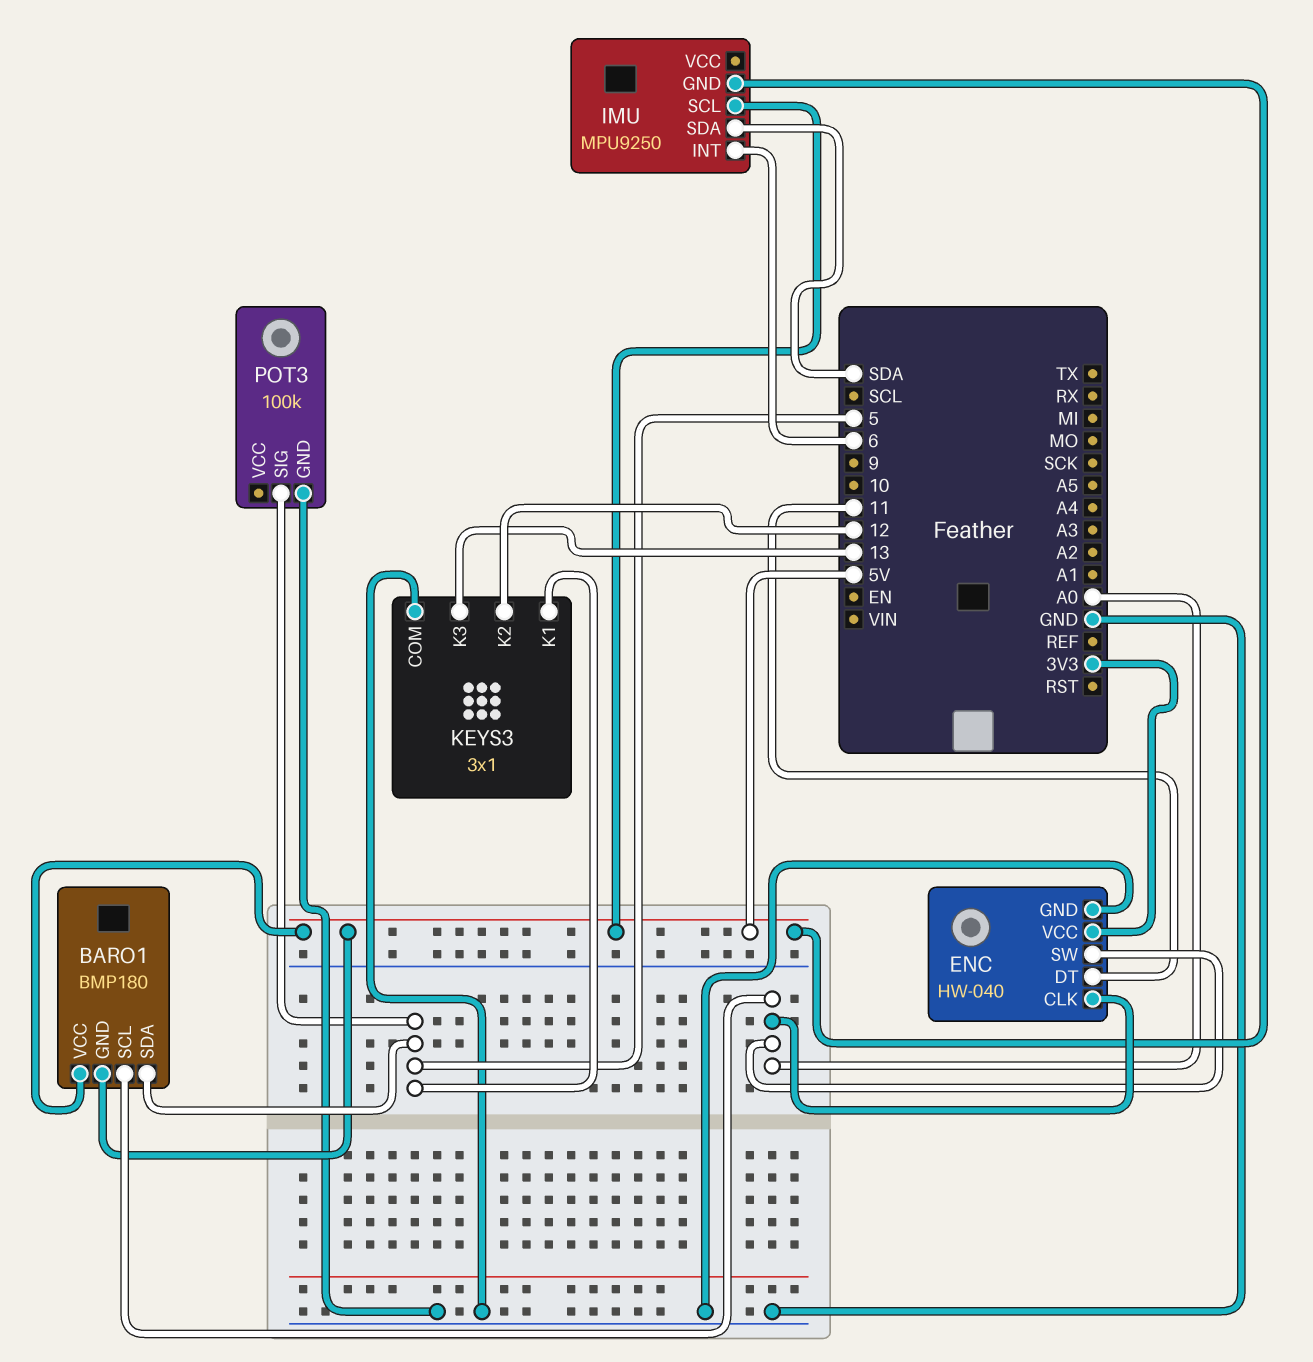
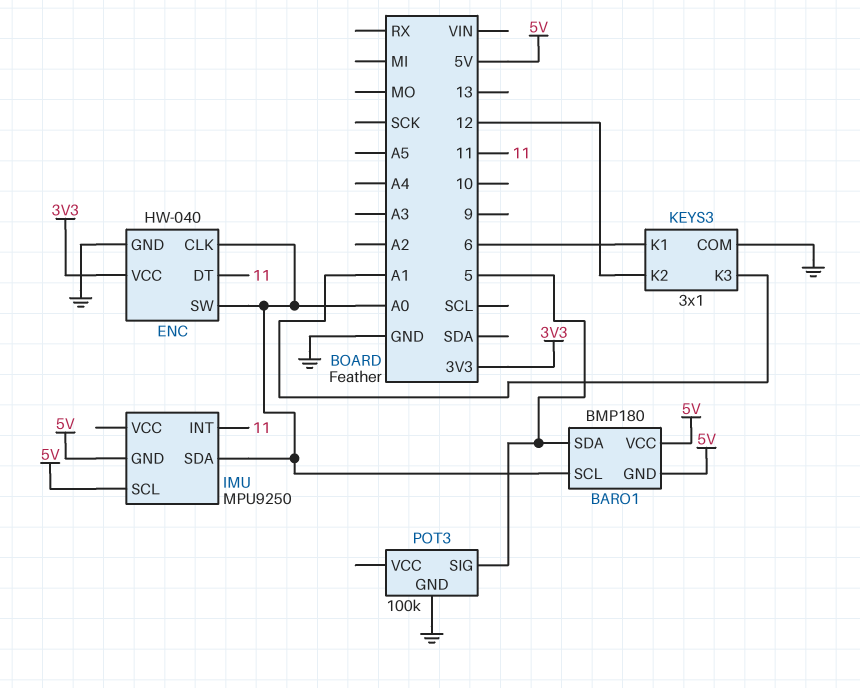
IMU pin INT: 6 -> 11
IMU pin SDA: SDA -> A0
KEYS3 pin K1: 5 -> 6
KEYS3 pin K3: 13 -> A1

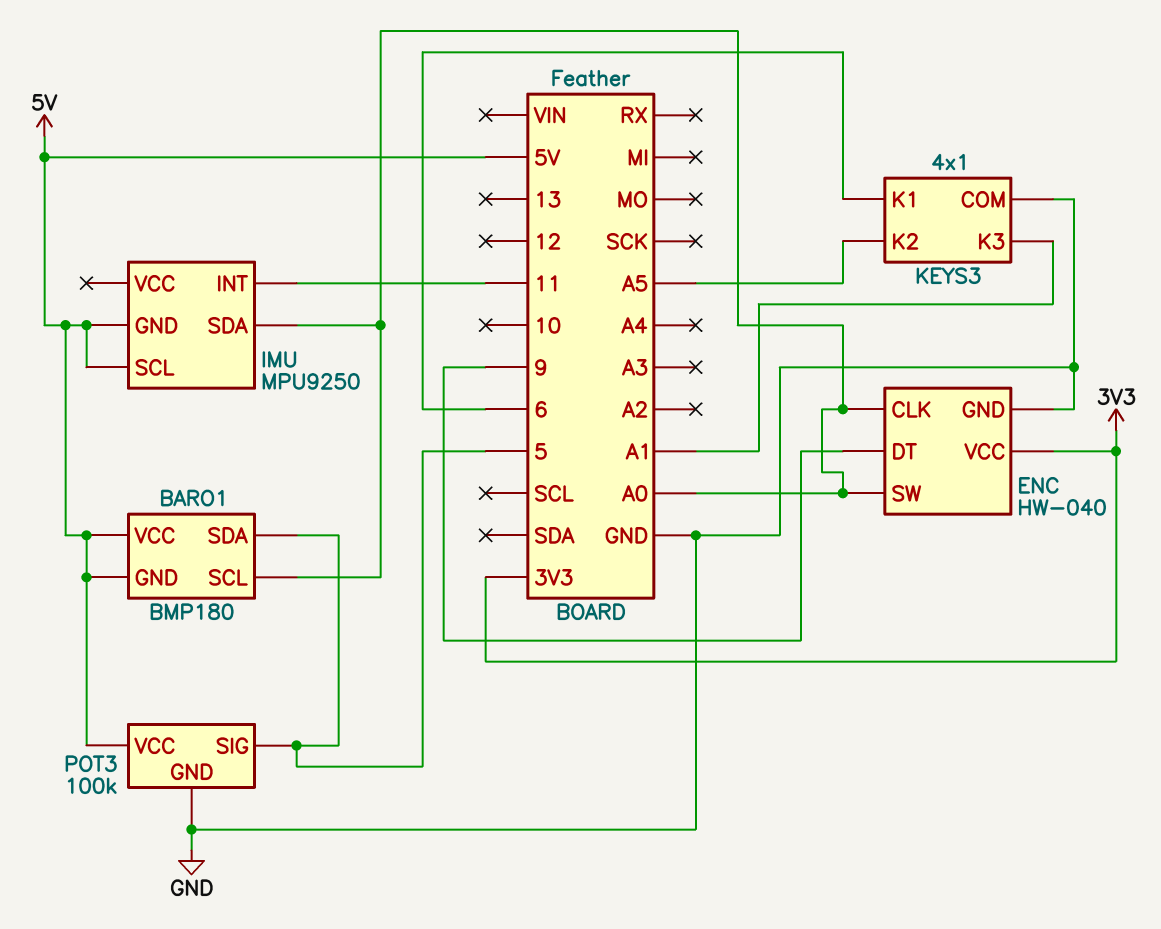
ENC pin DT: 11 -> 9
KEYS3: 3x1 -> 4x1
KEYS3 pin K2: 12 -> A5
POT3 pin VCC: none -> 5V

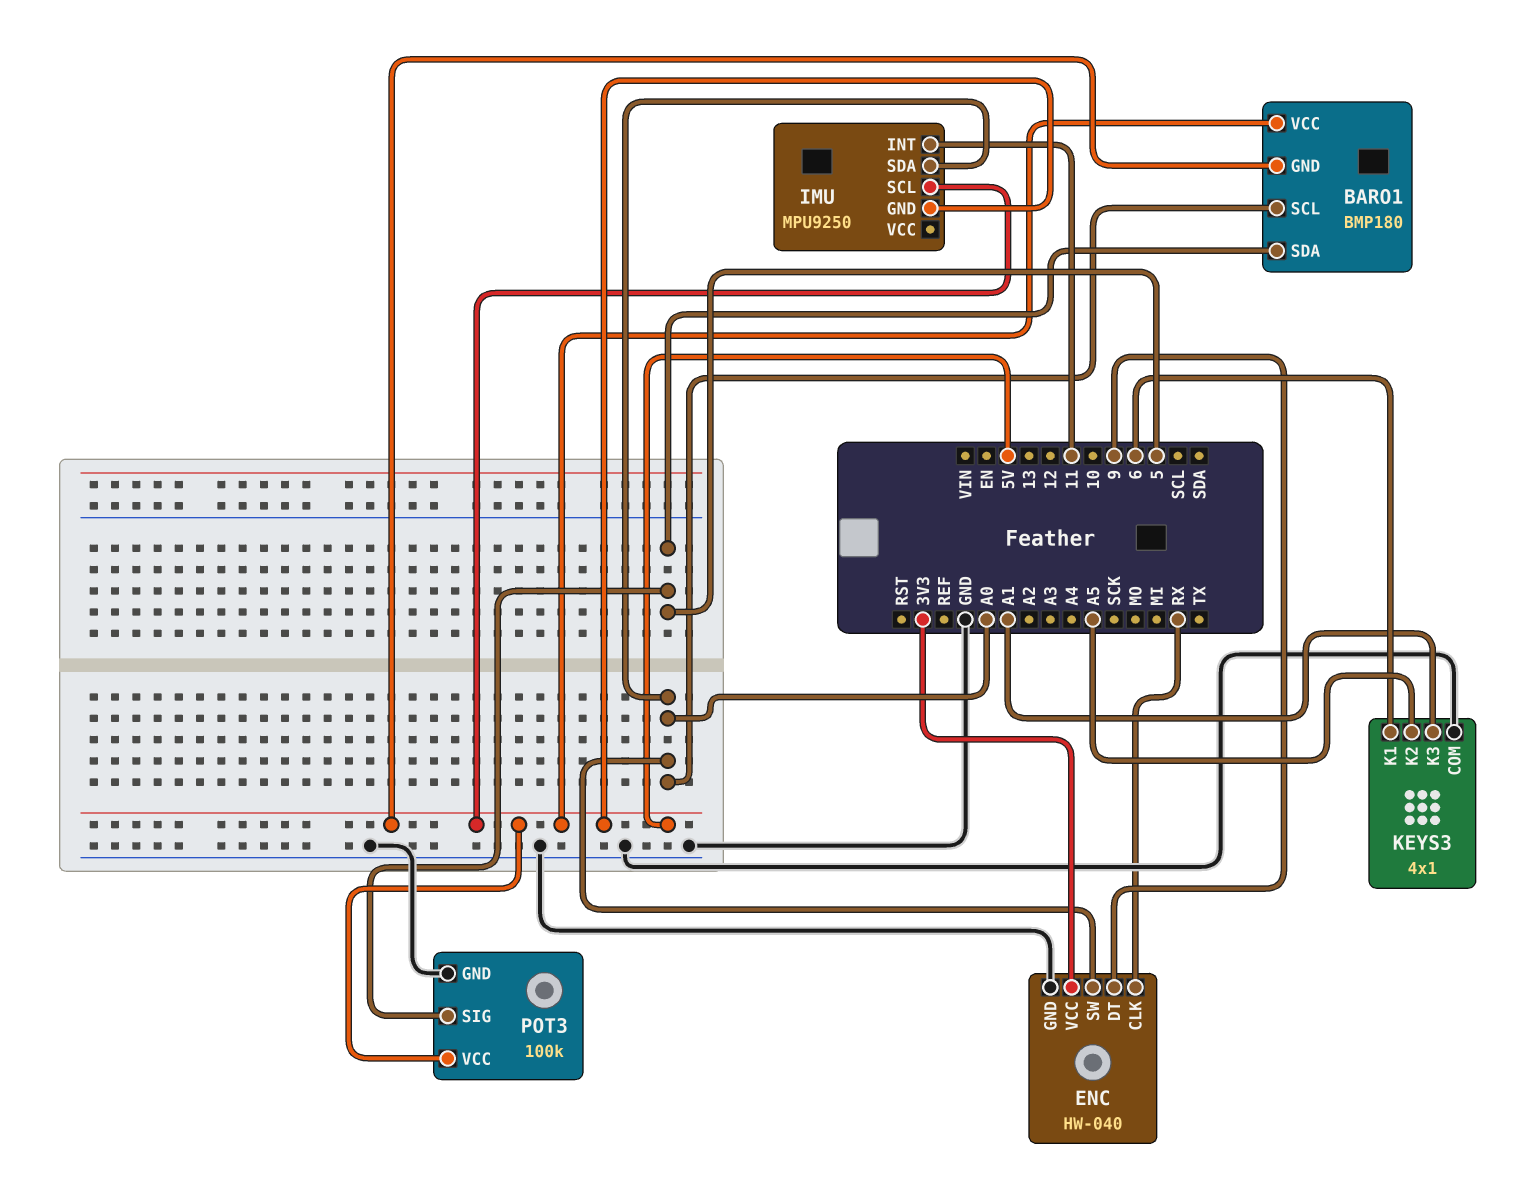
ENC pin CLK: A0 -> RX

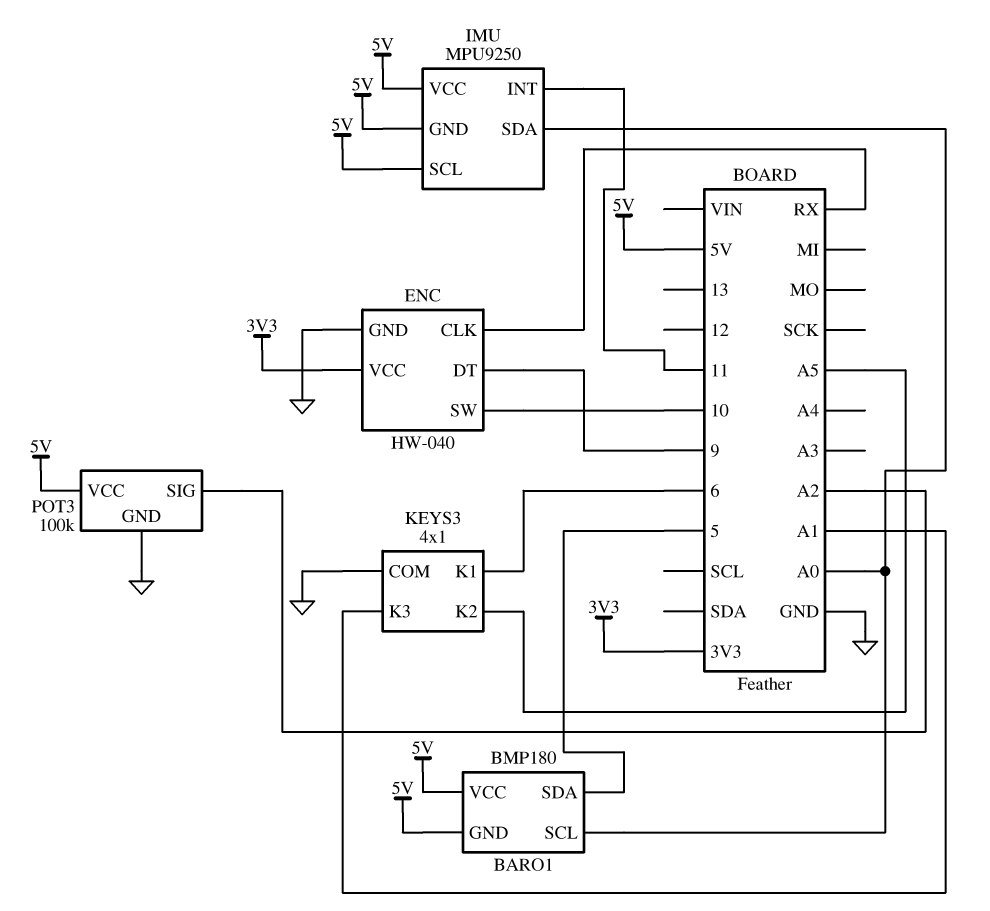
ENC pin SW: A0 -> 10
IMU pin VCC: none -> 5V
POT3 pin SIG: 5 -> A2

